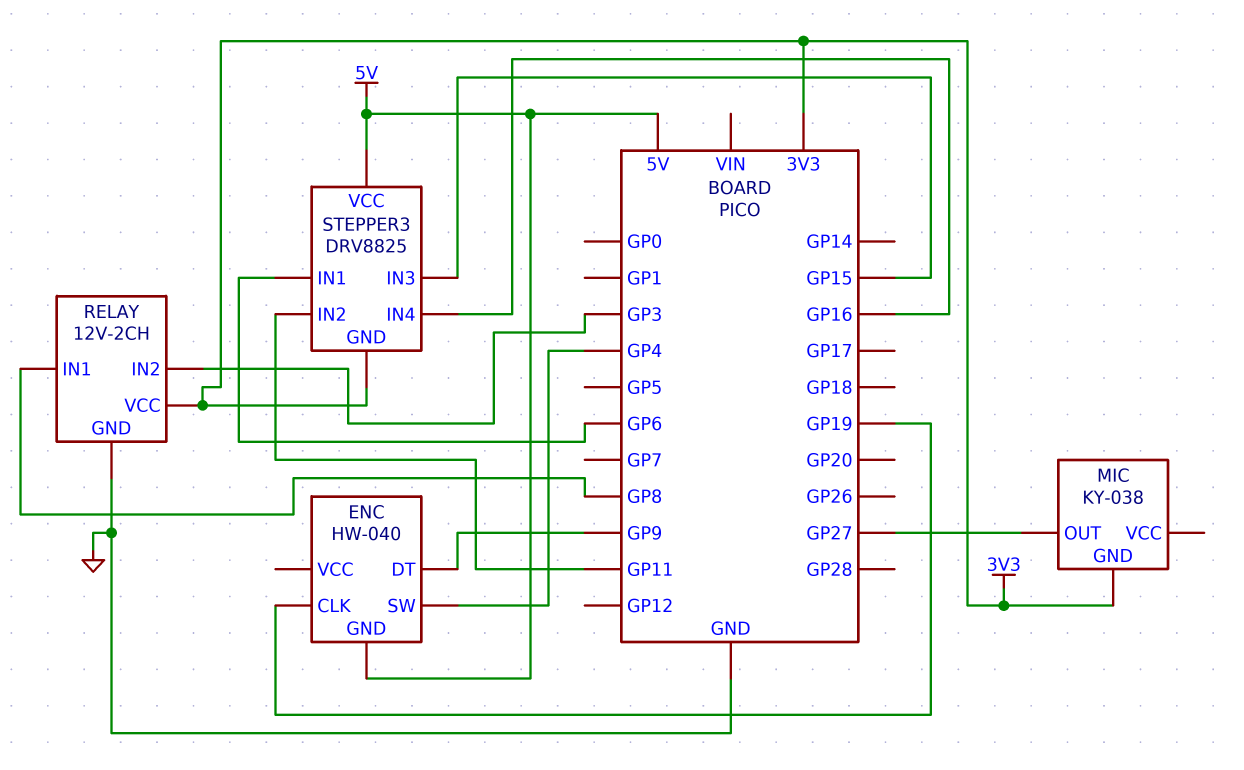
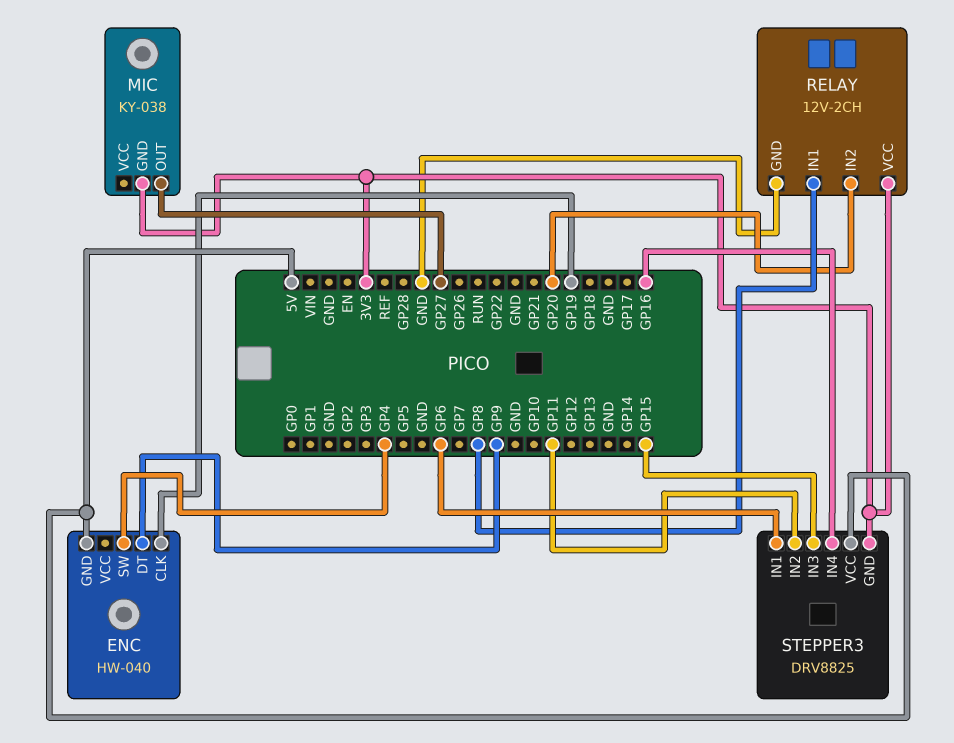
RELAY pin IN2: GP3 -> GP20

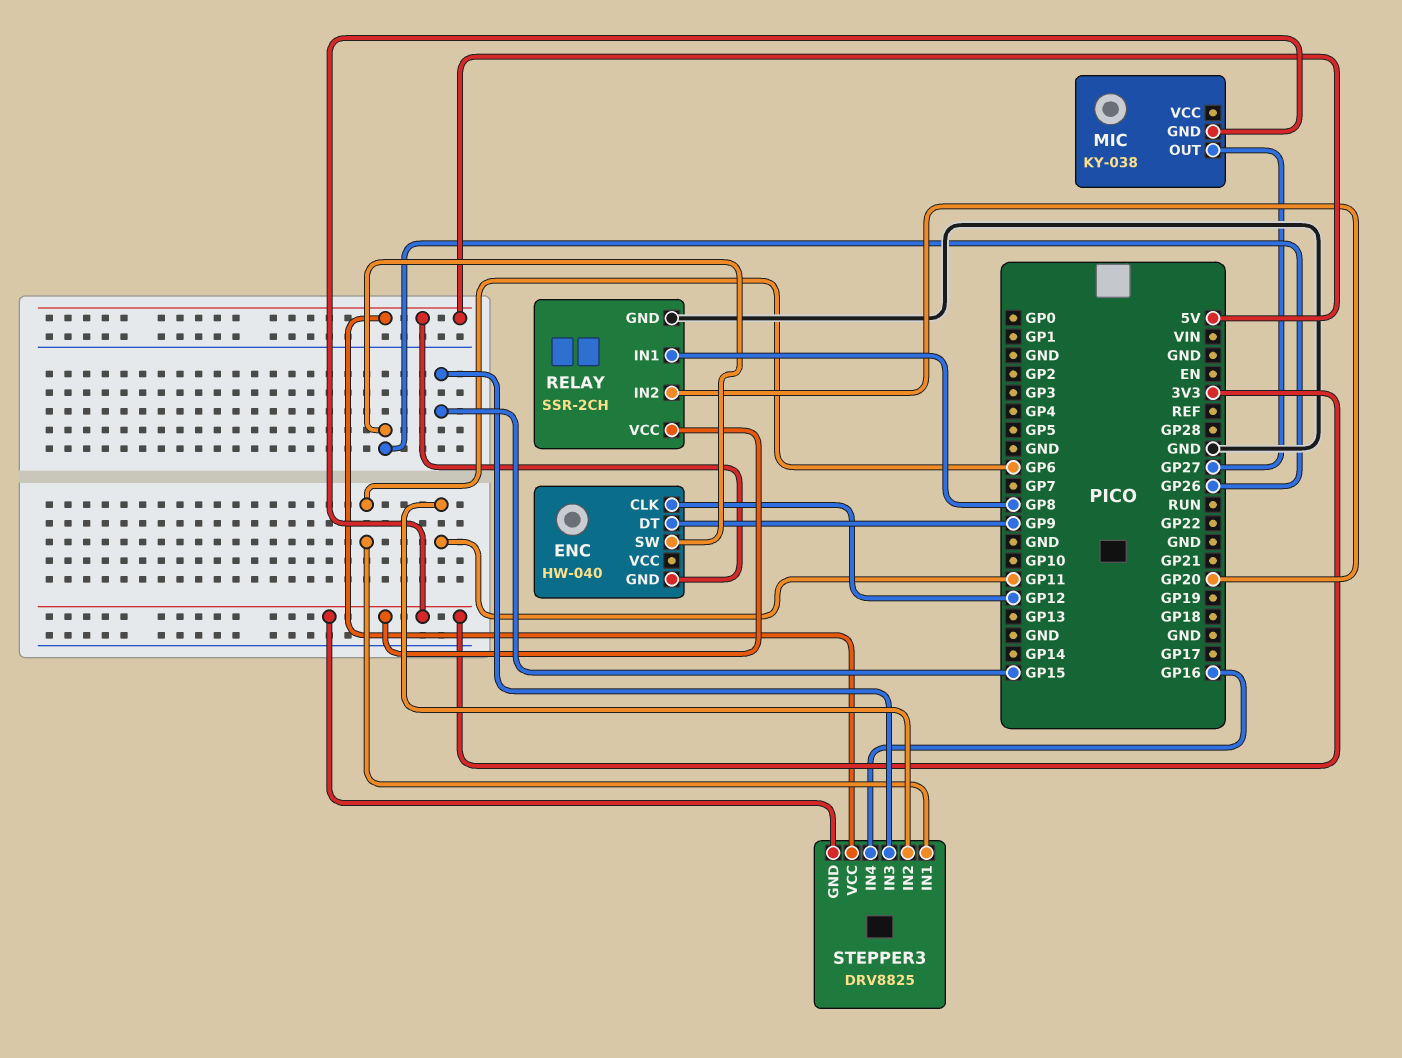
ENC pin CLK: GP19 -> GP12
ENC pin SW: GP4 -> GP26
RELAY: 12V-2CH -> SSR-2CH

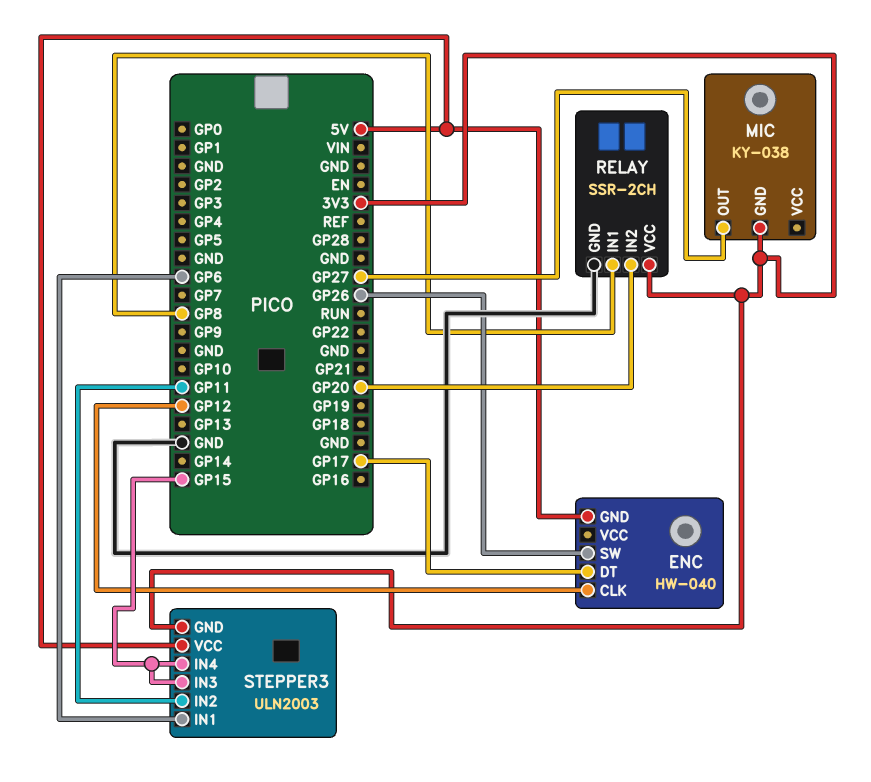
ENC pin DT: GP9 -> GP17
STEPPER3: DRV8825 -> ULN2003
STEPPER3 pin IN4: GP16 -> GP15

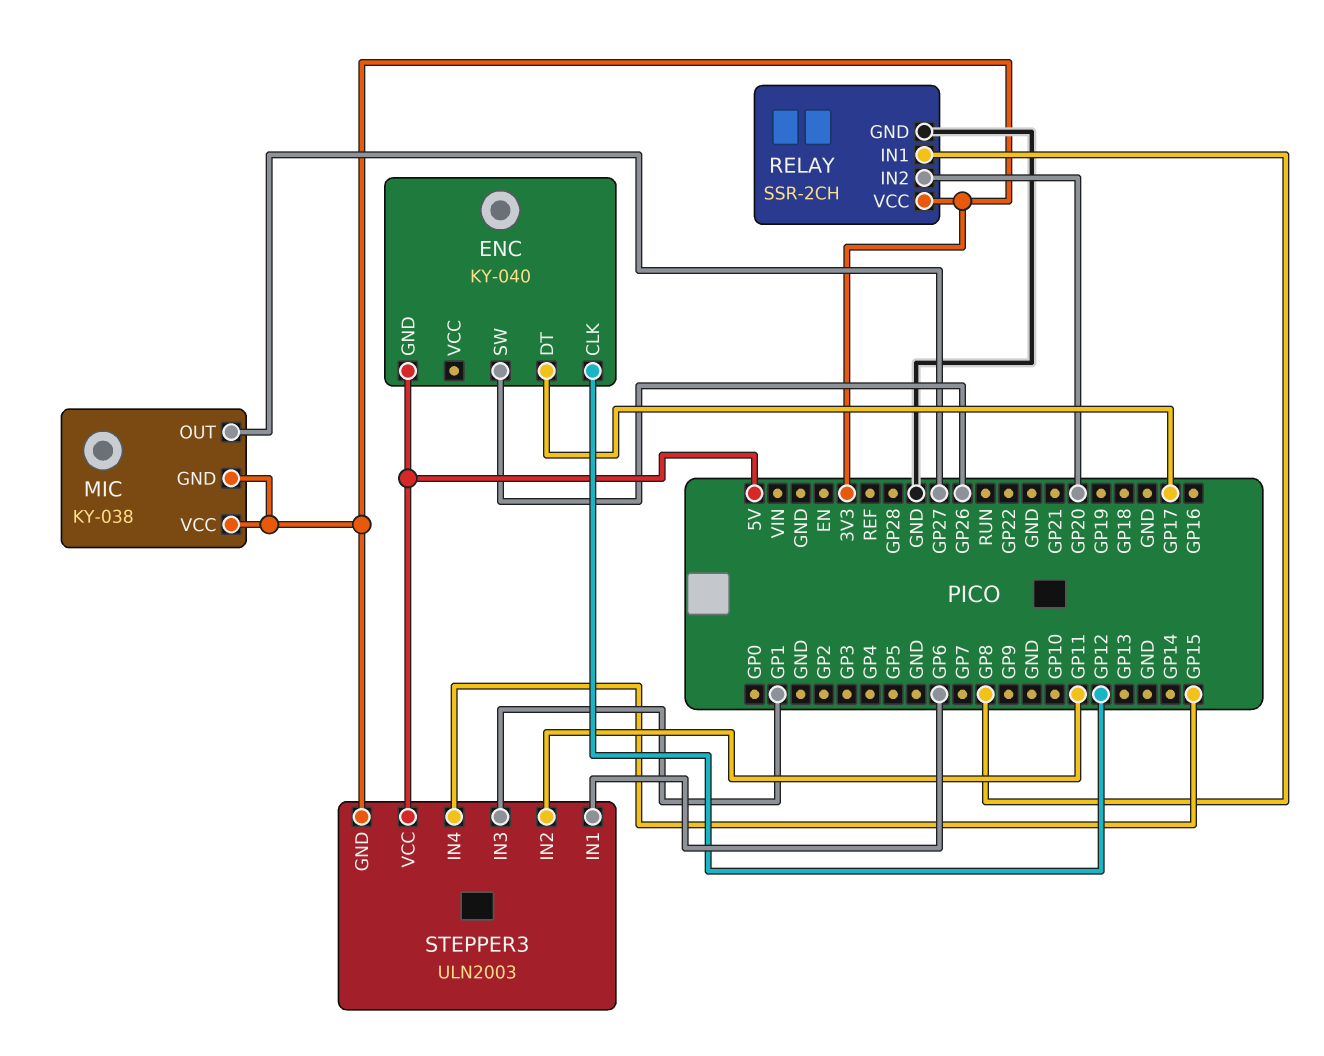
ENC: HW-040 -> KY-040
MIC pin VCC: none -> 3V3
STEPPER3 pin IN3: GP15 -> GP1

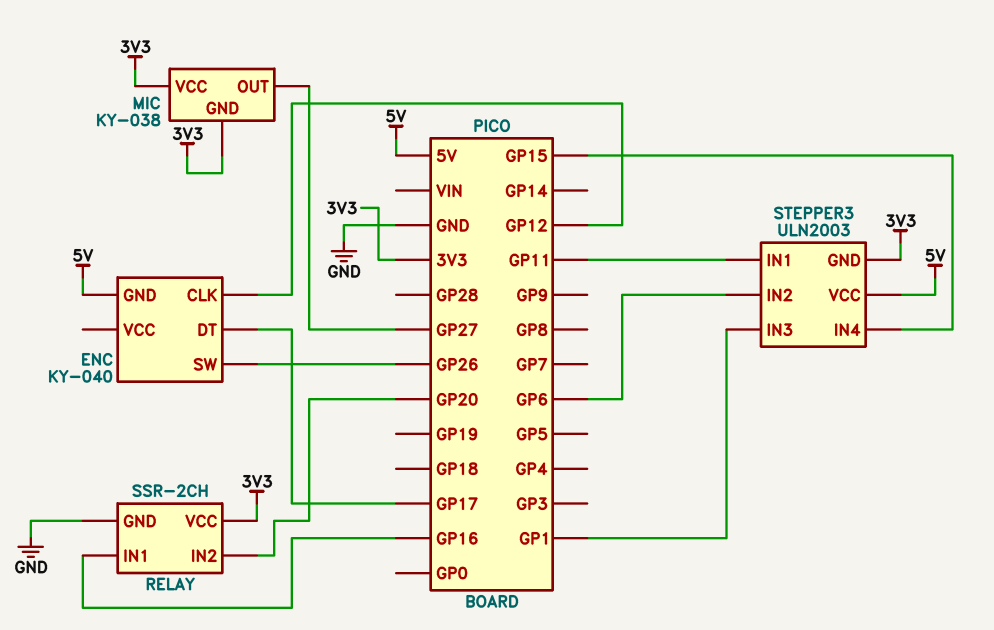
RELAY pin IN1: GP8 -> GP16
STEPPER3 pin IN1: GP6 -> GP11
STEPPER3 pin IN2: GP11 -> GP6

